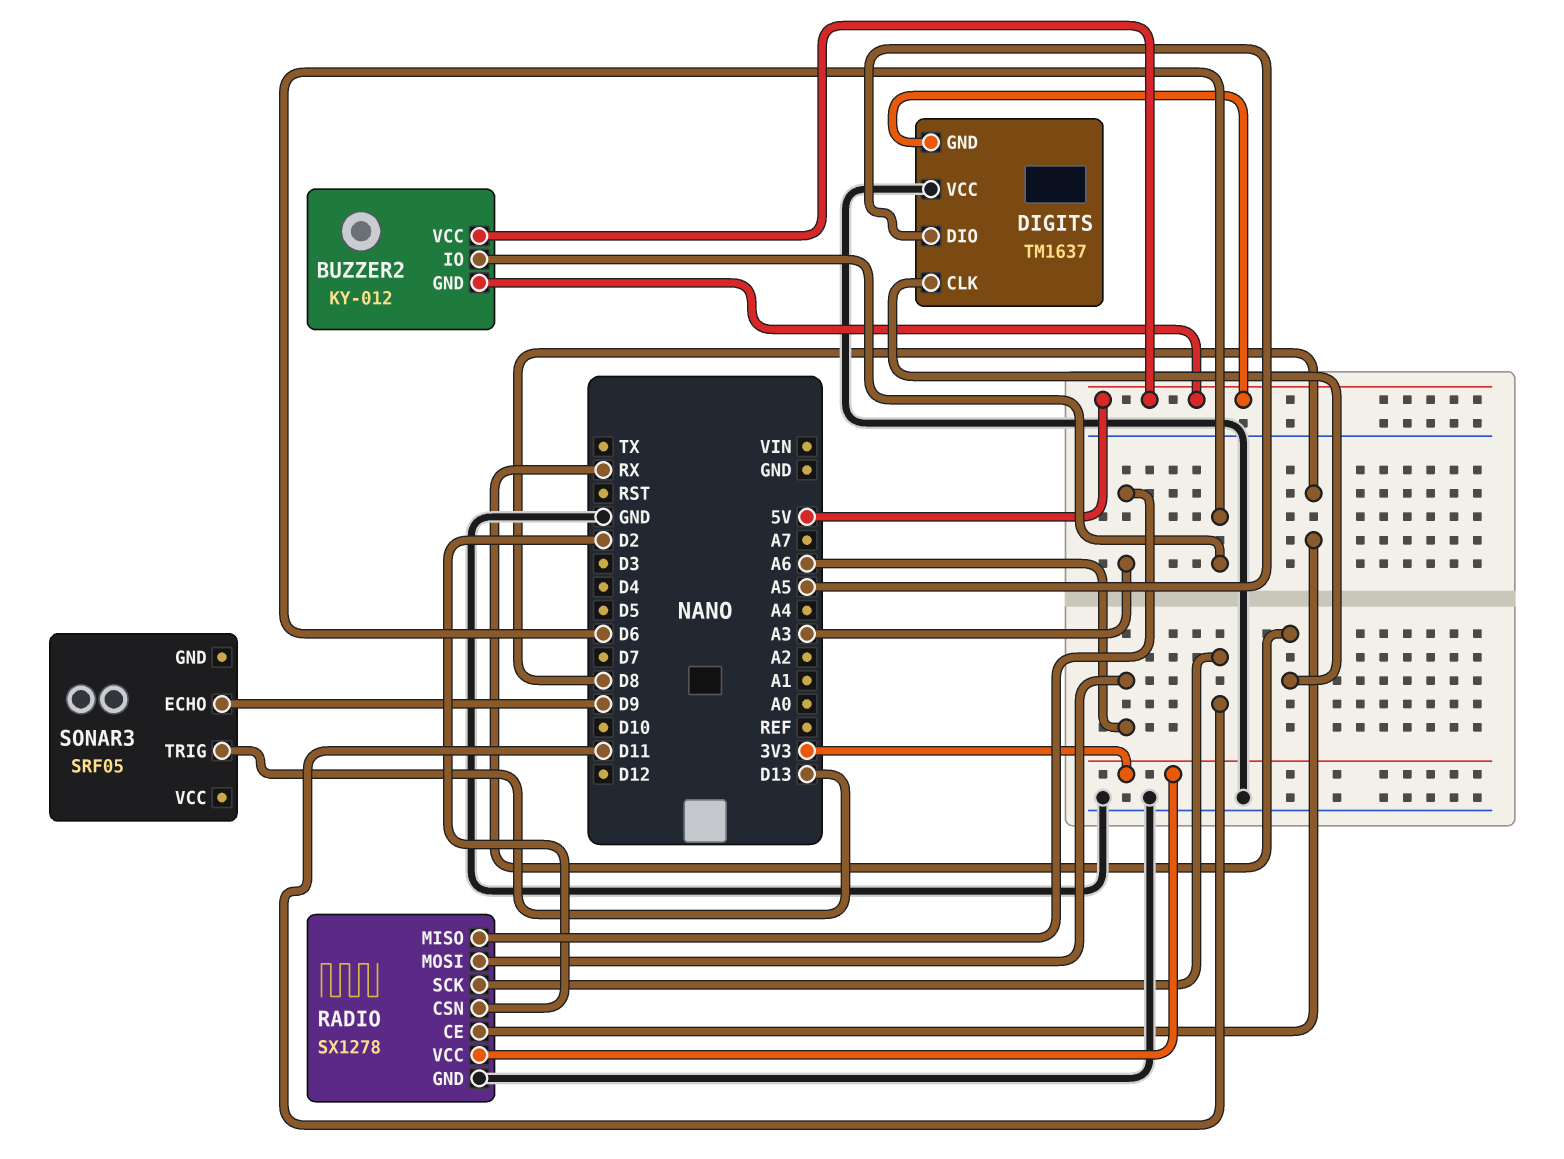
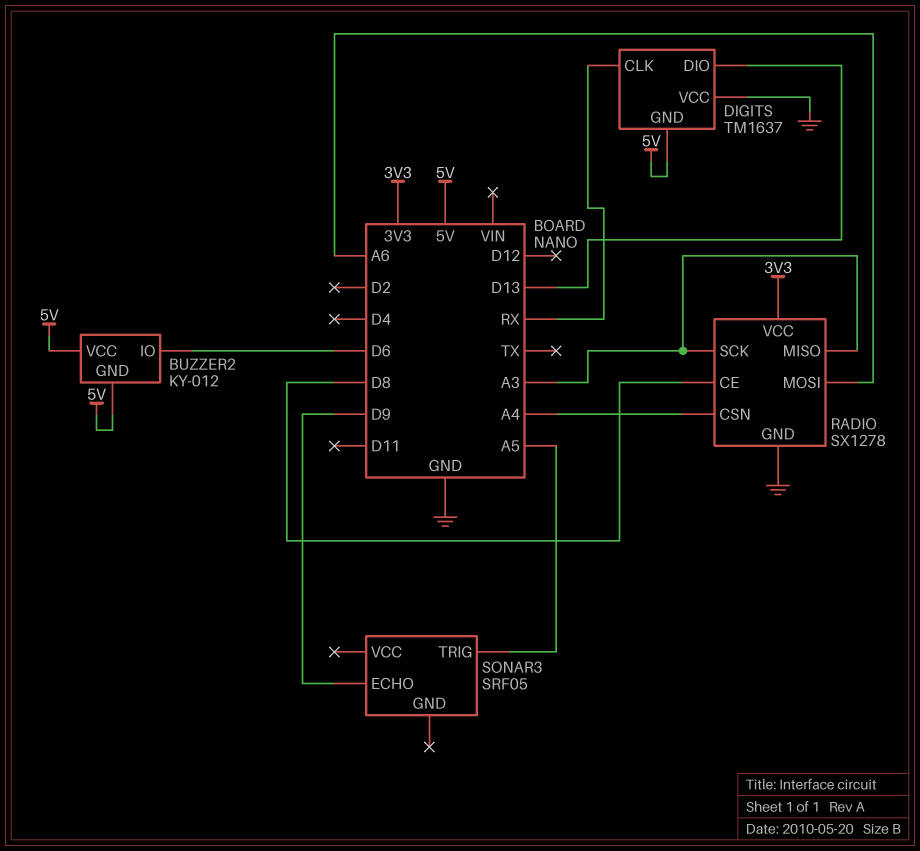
DIGITS pin DIO: A5 -> D13
RADIO pin CSN: D2 -> A4
RADIO pin SCK: D11 -> A3
SONAR3 pin TRIG: D13 -> A5

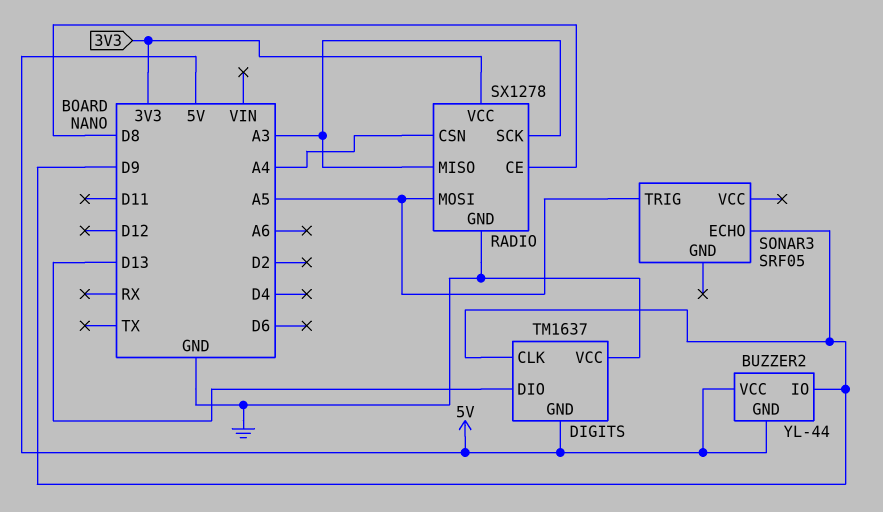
BUZZER2: KY-012 -> YL-44
BUZZER2 pin IO: D6 -> D9
DIGITS pin CLK: RX -> D9
RADIO pin MOSI: A6 -> A5

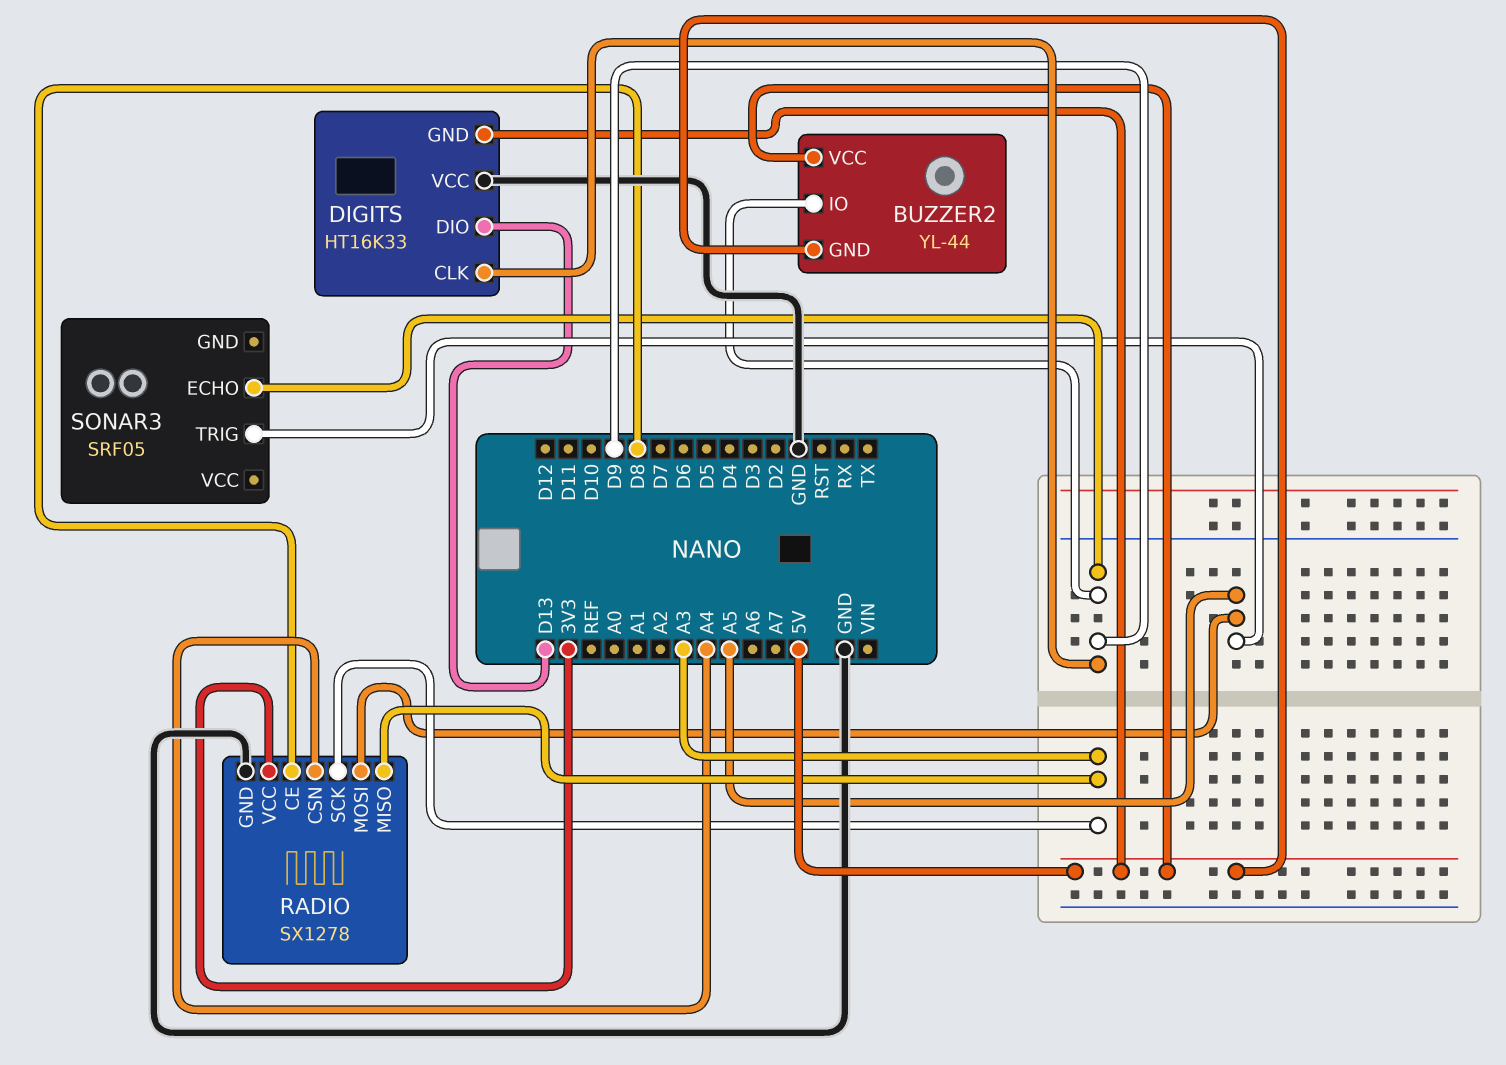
DIGITS: TM1637 -> HT16K33

